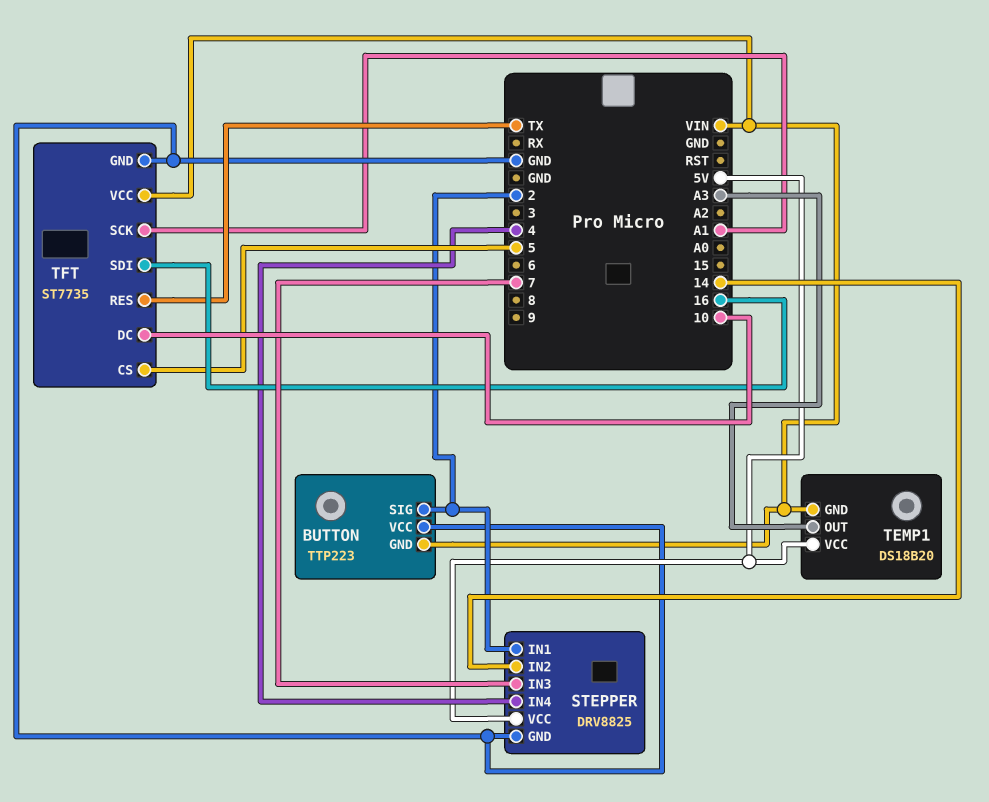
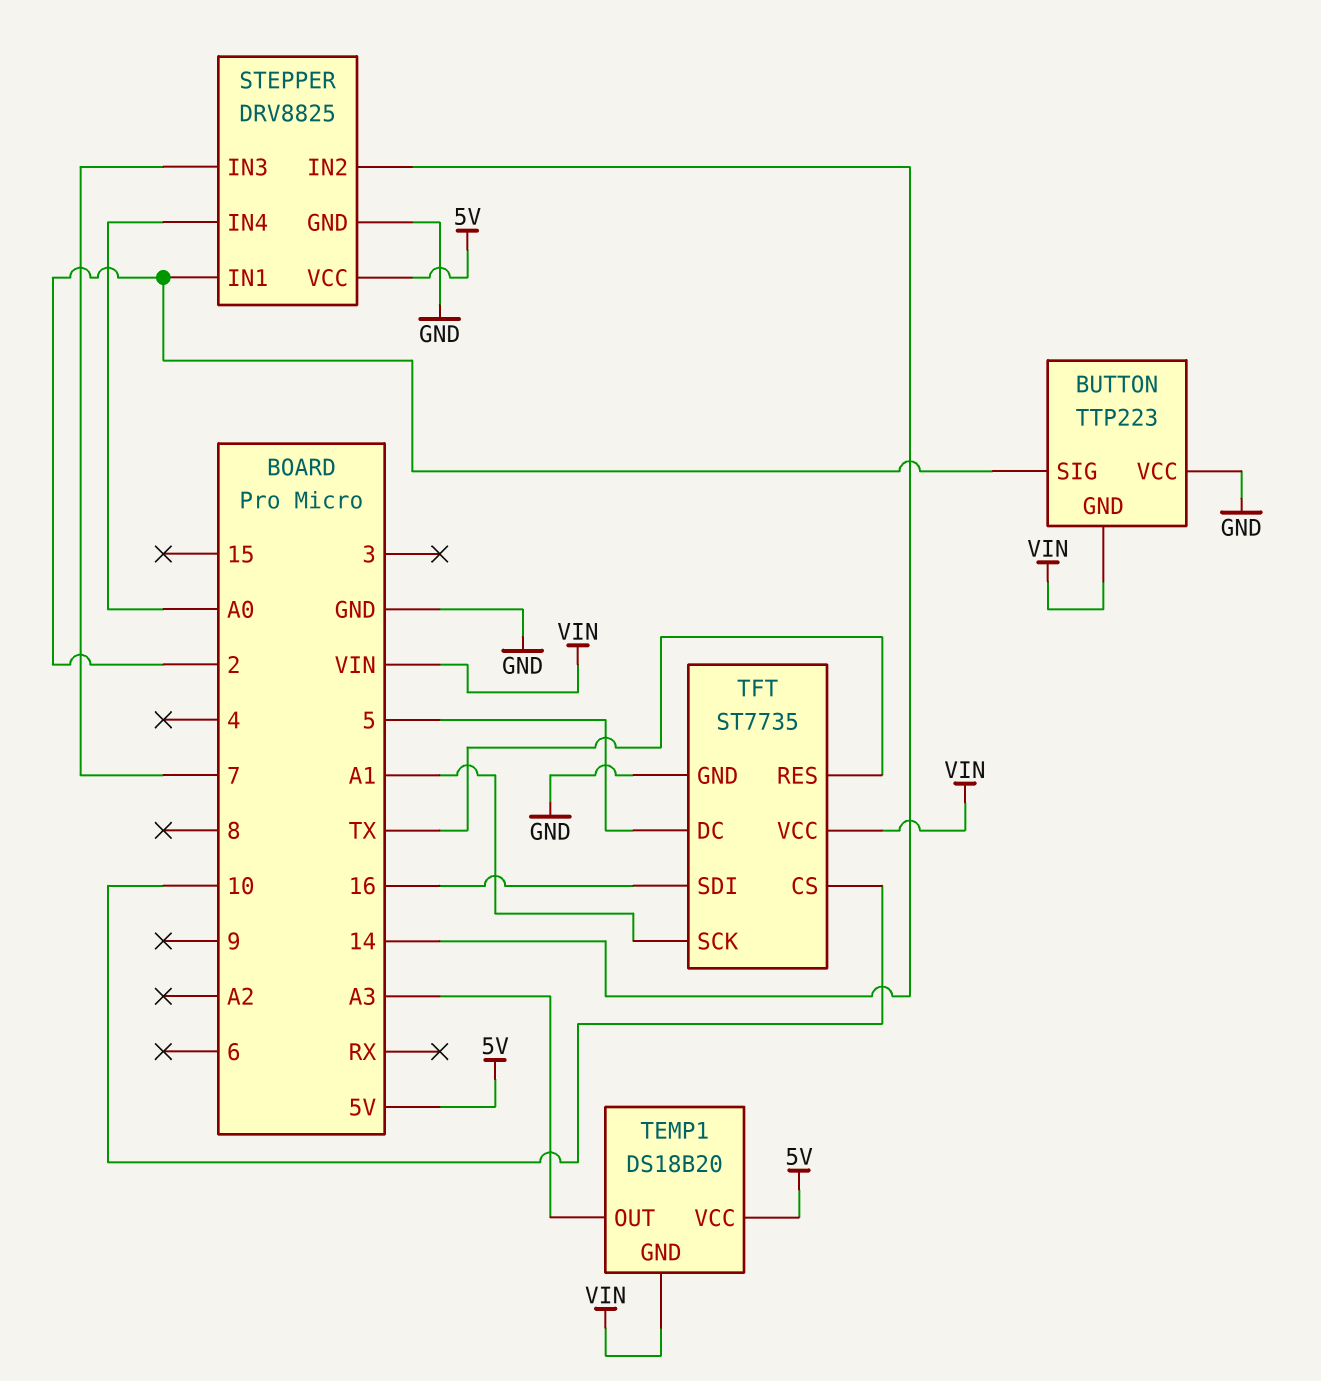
STEPPER pin IN4: 4 -> A0
TFT pin CS: 5 -> 10
TFT pin DC: 10 -> 5

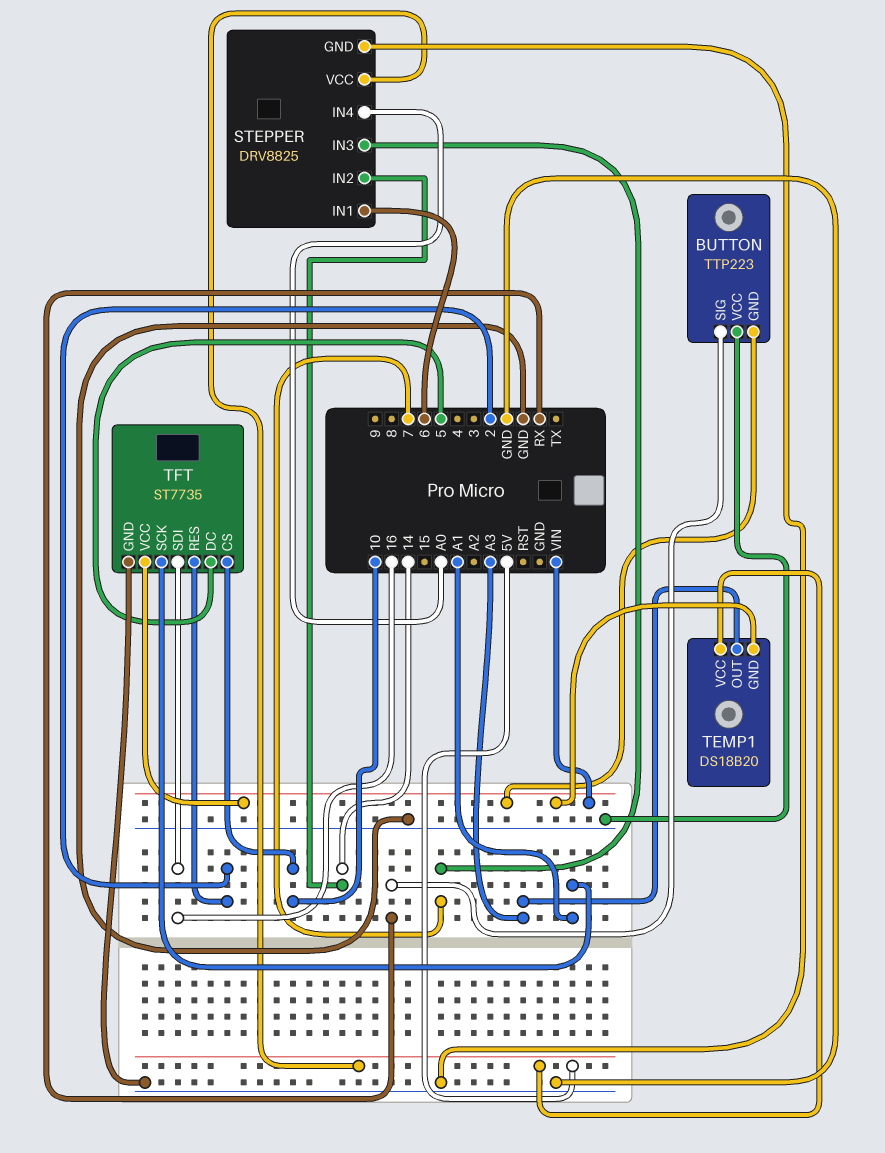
BUTTON pin SIG: 2 -> RX
STEPPER pin IN1: 2 -> 6
TFT pin RES: TX -> 2

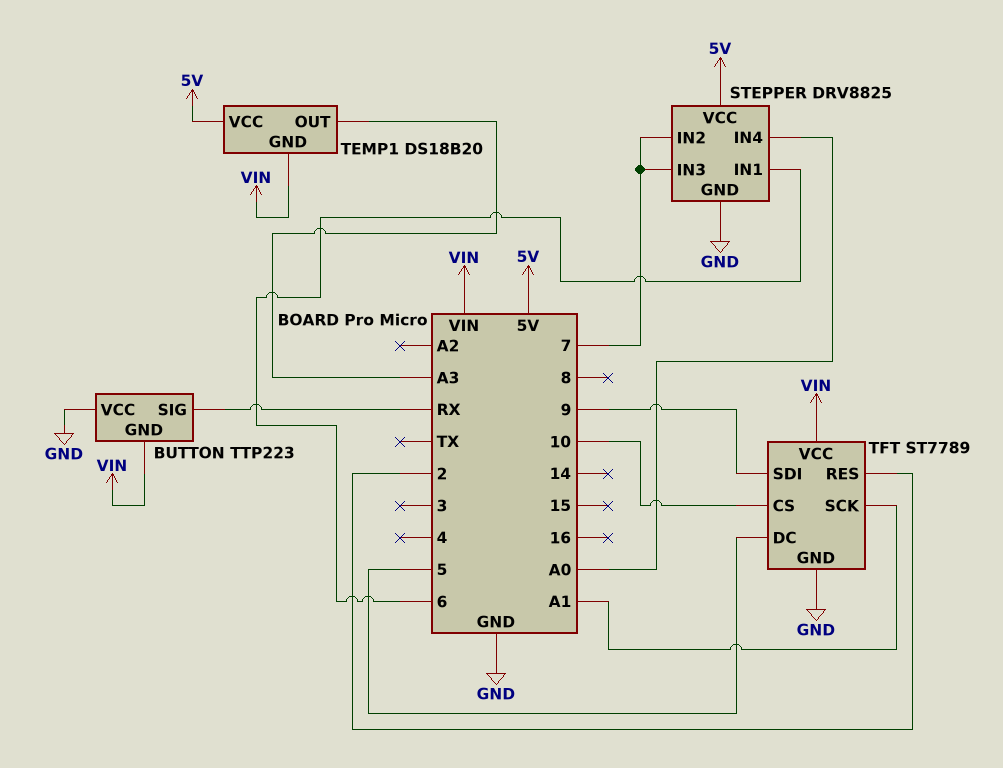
STEPPER pin IN2: 14 -> 7
TFT: ST7735 -> ST7789
TFT pin SDI: 16 -> 9

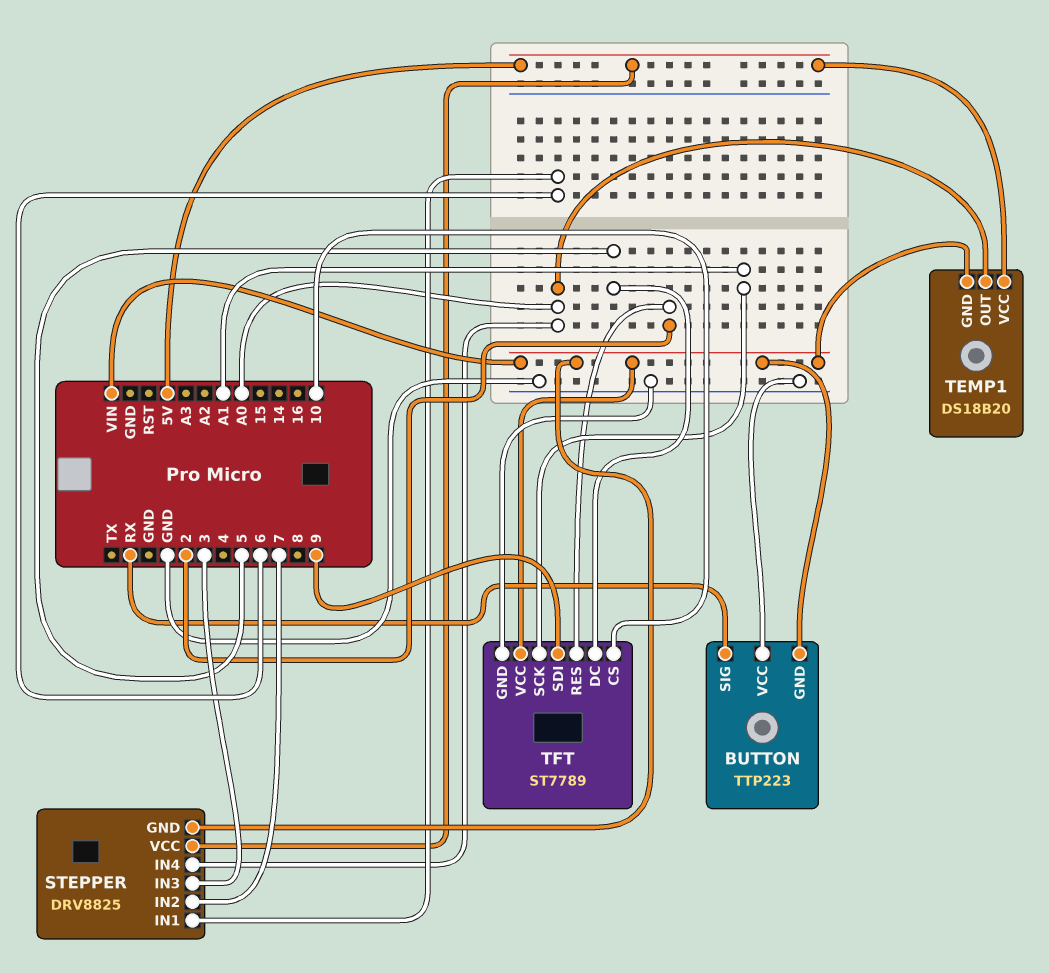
STEPPER pin GND: GND -> VIN
STEPPER pin IN3: 7 -> 3
TEMP1 pin OUT: A3 -> A0

